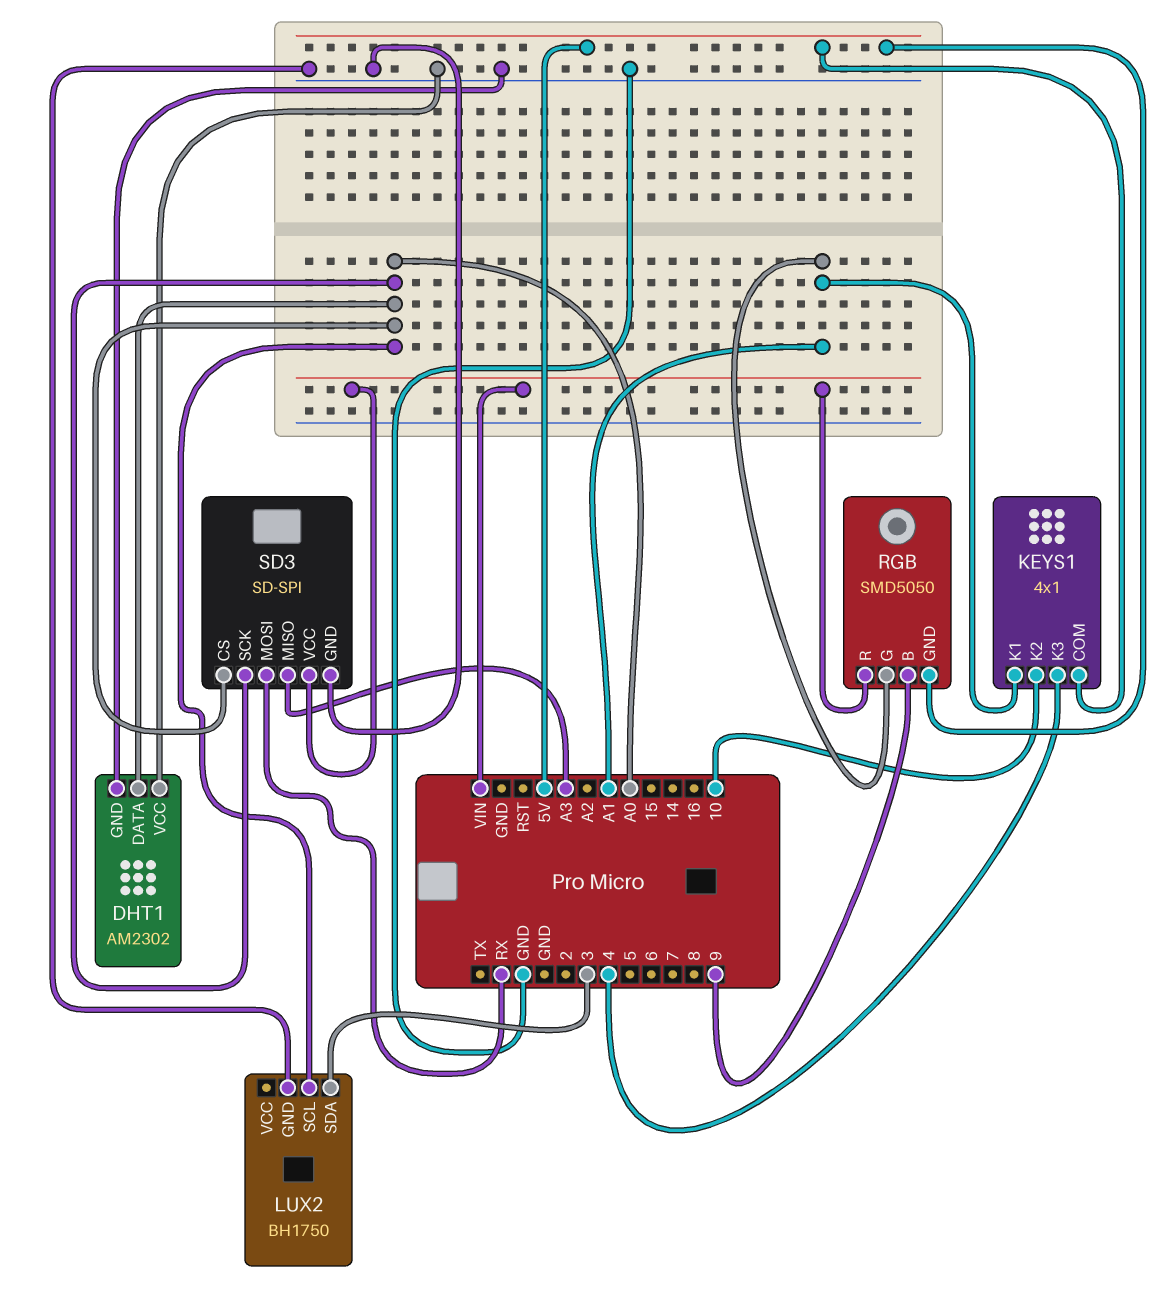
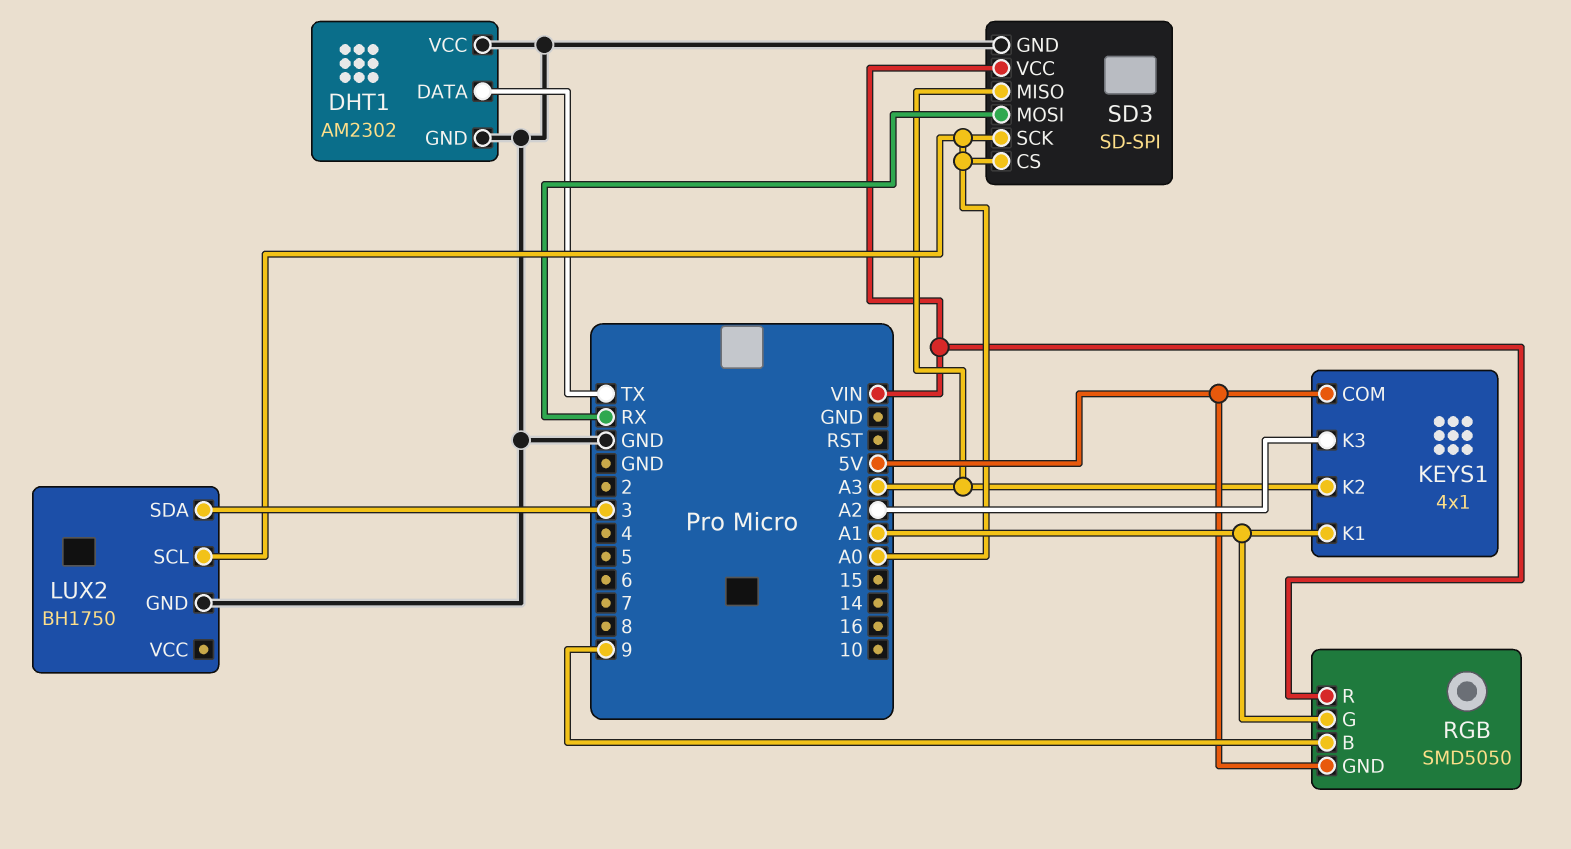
DHT1 pin DATA: A0 -> TX
KEYS1 pin K2: 10 -> A3
KEYS1 pin K3: 4 -> A2

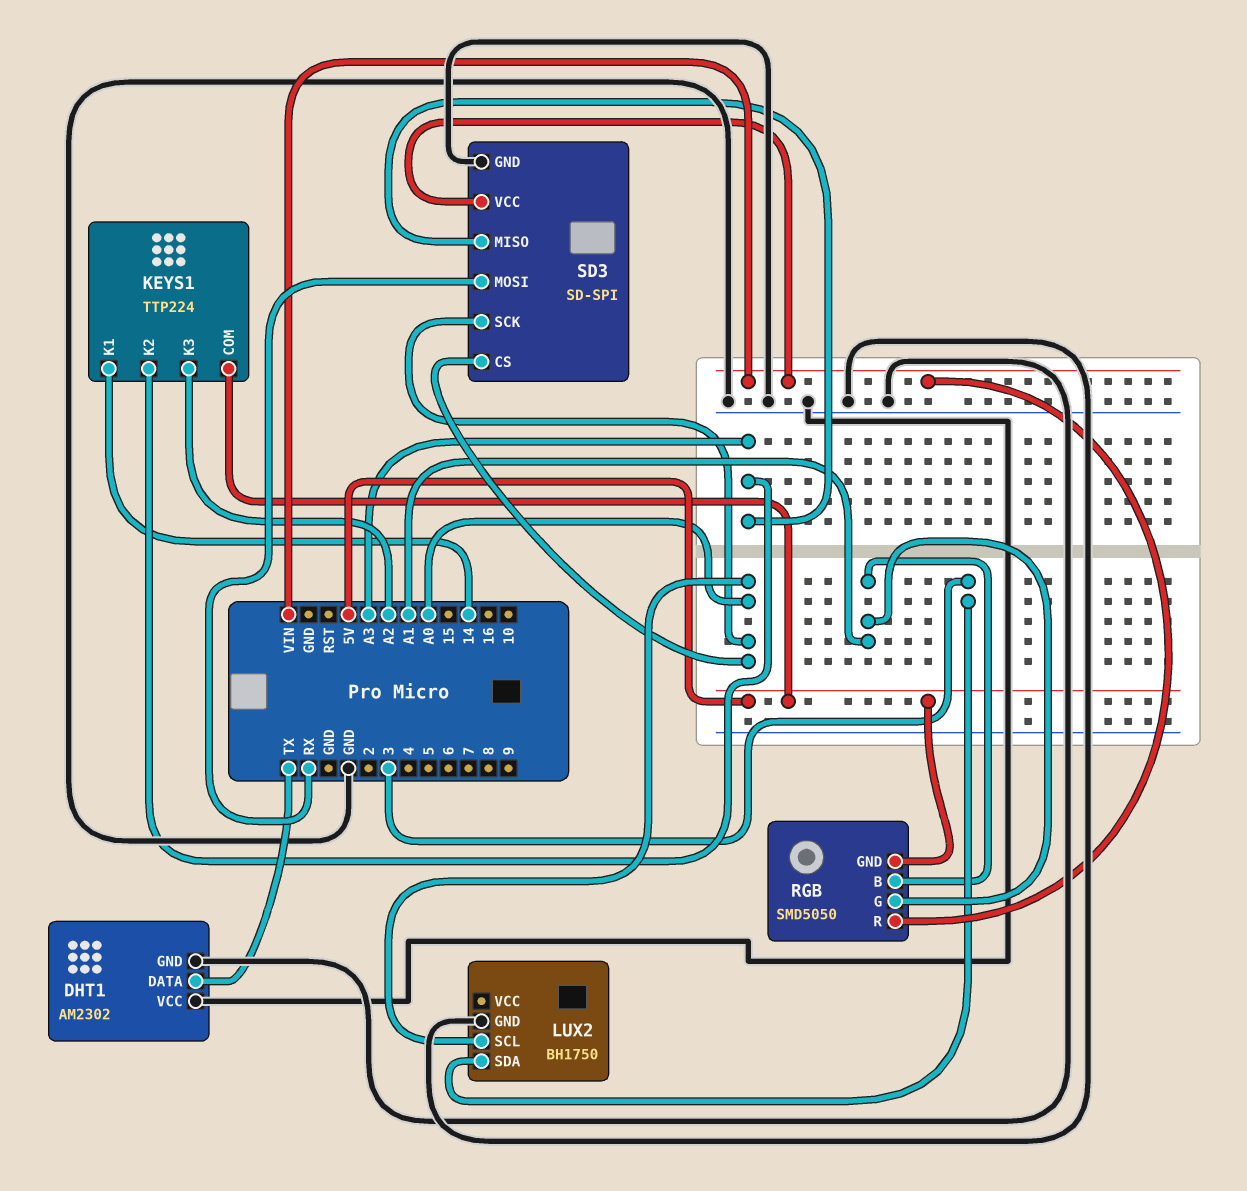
KEYS1: 4x1 -> TTP224
KEYS1 pin K1: A1 -> 14
RGB pin B: 9 -> A1

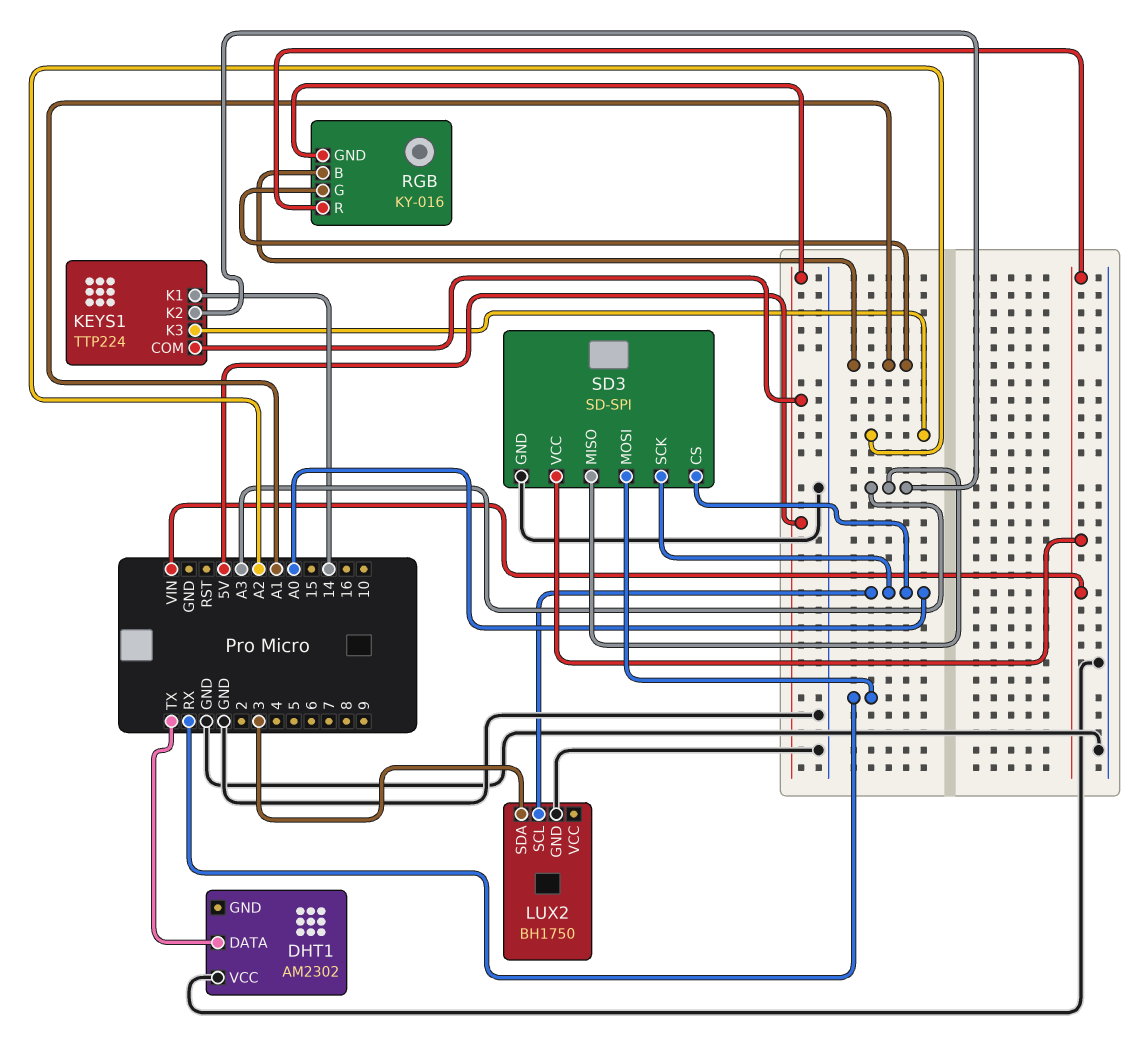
DHT1 pin GND: GND -> none
RGB: SMD5050 -> KY-016

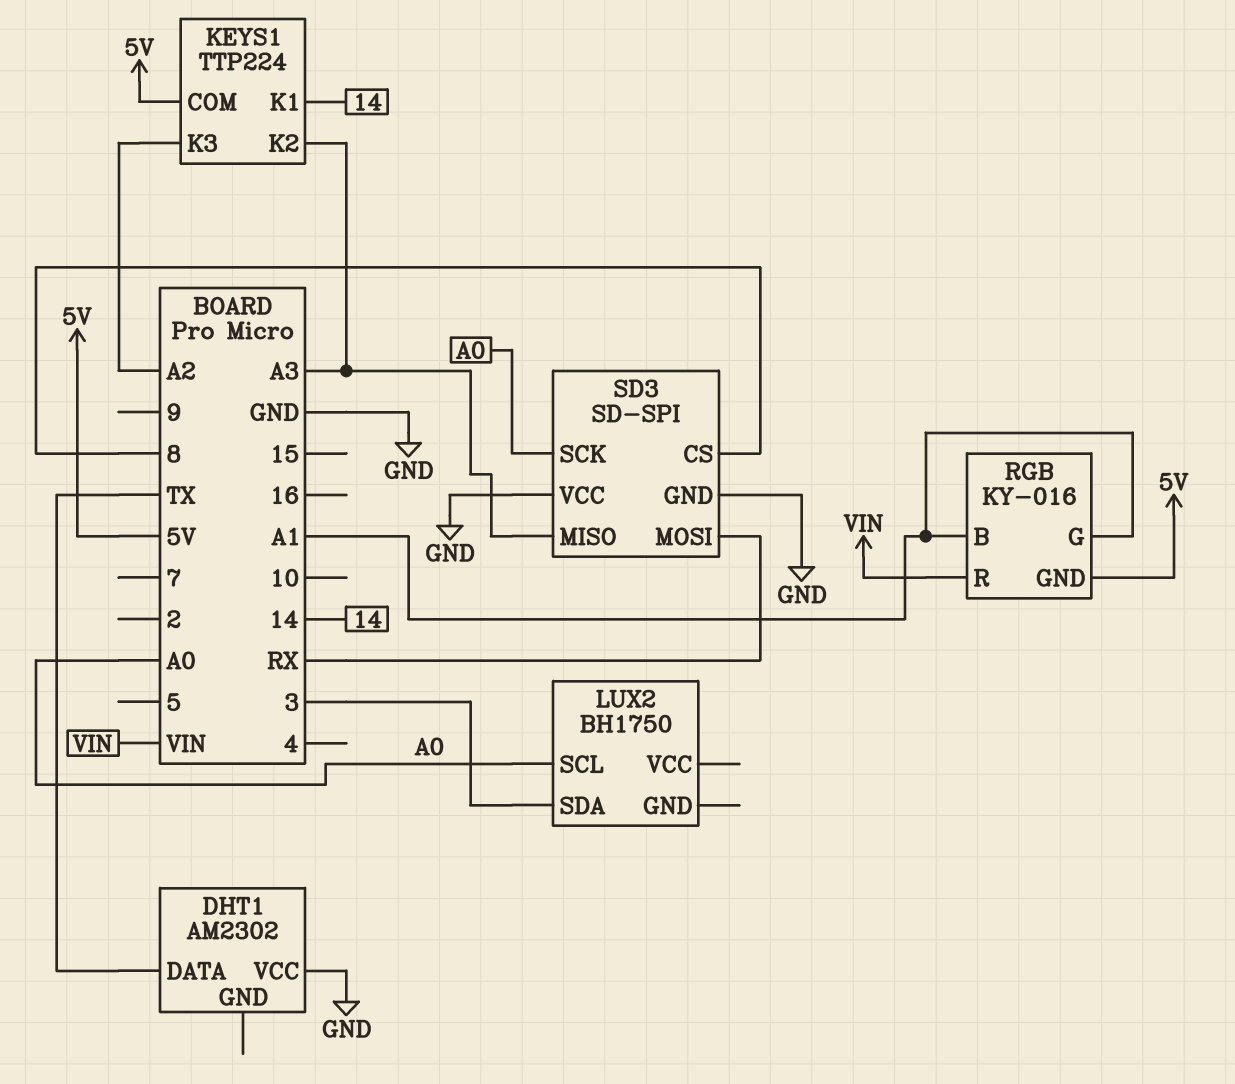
LUX2 pin GND: GND -> none
SD3 pin CS: A0 -> 8
SD3 pin VCC: VIN -> GND

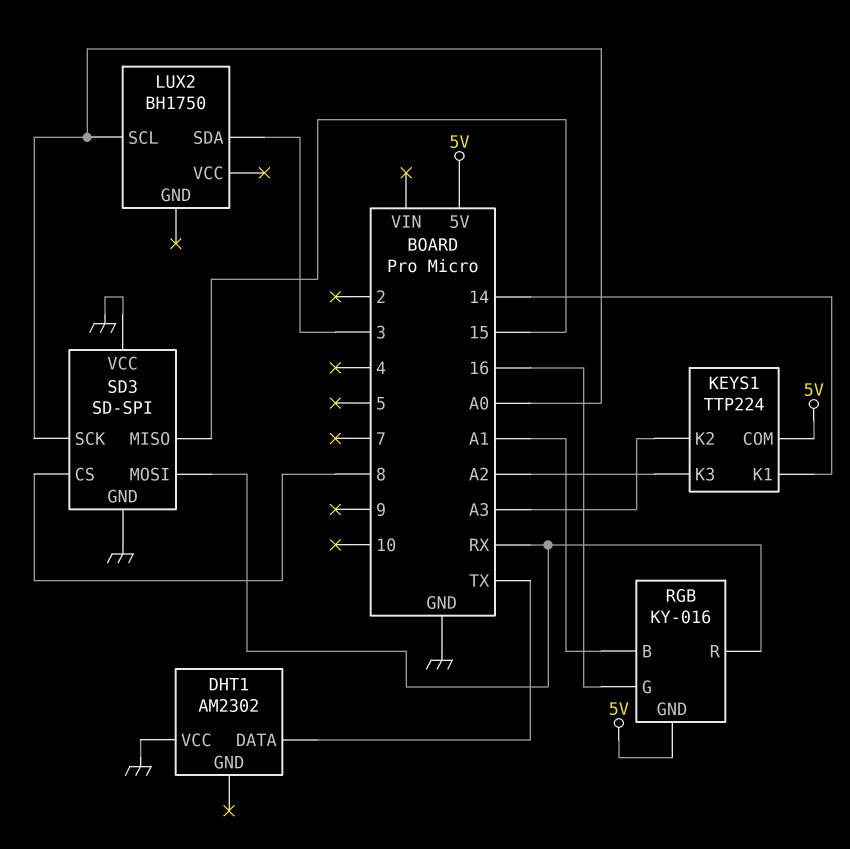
RGB pin G: A1 -> 16
RGB pin R: VIN -> RX
SD3 pin MISO: A3 -> 15

